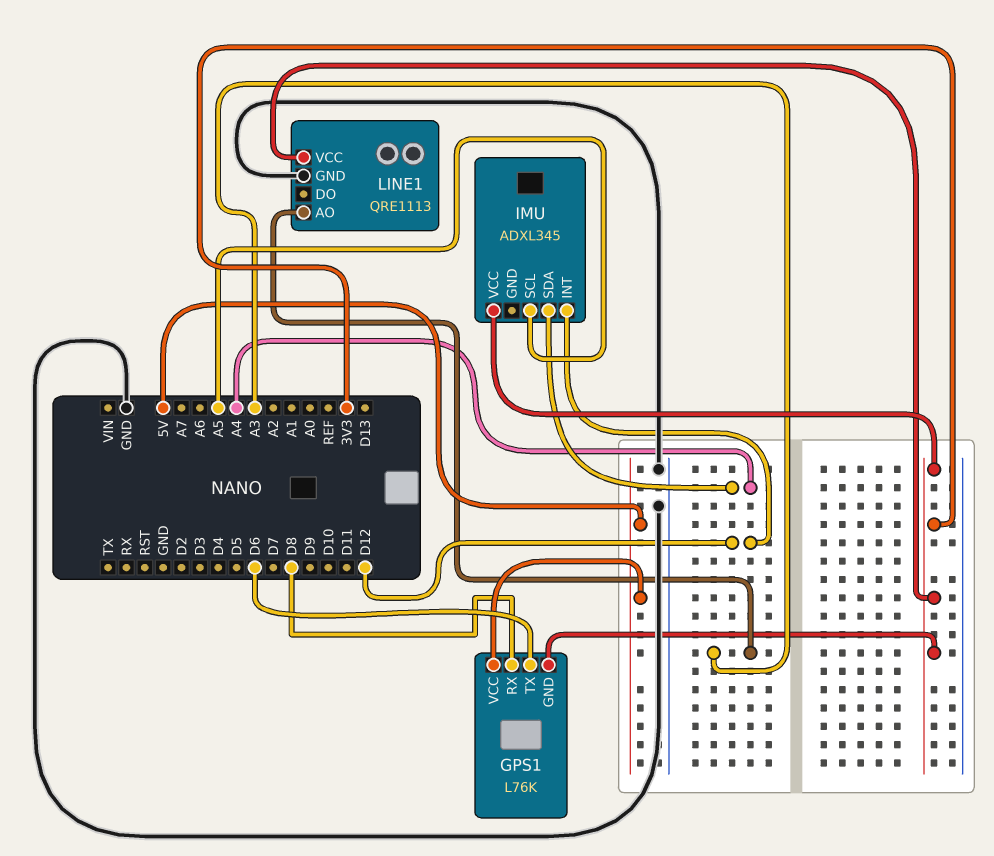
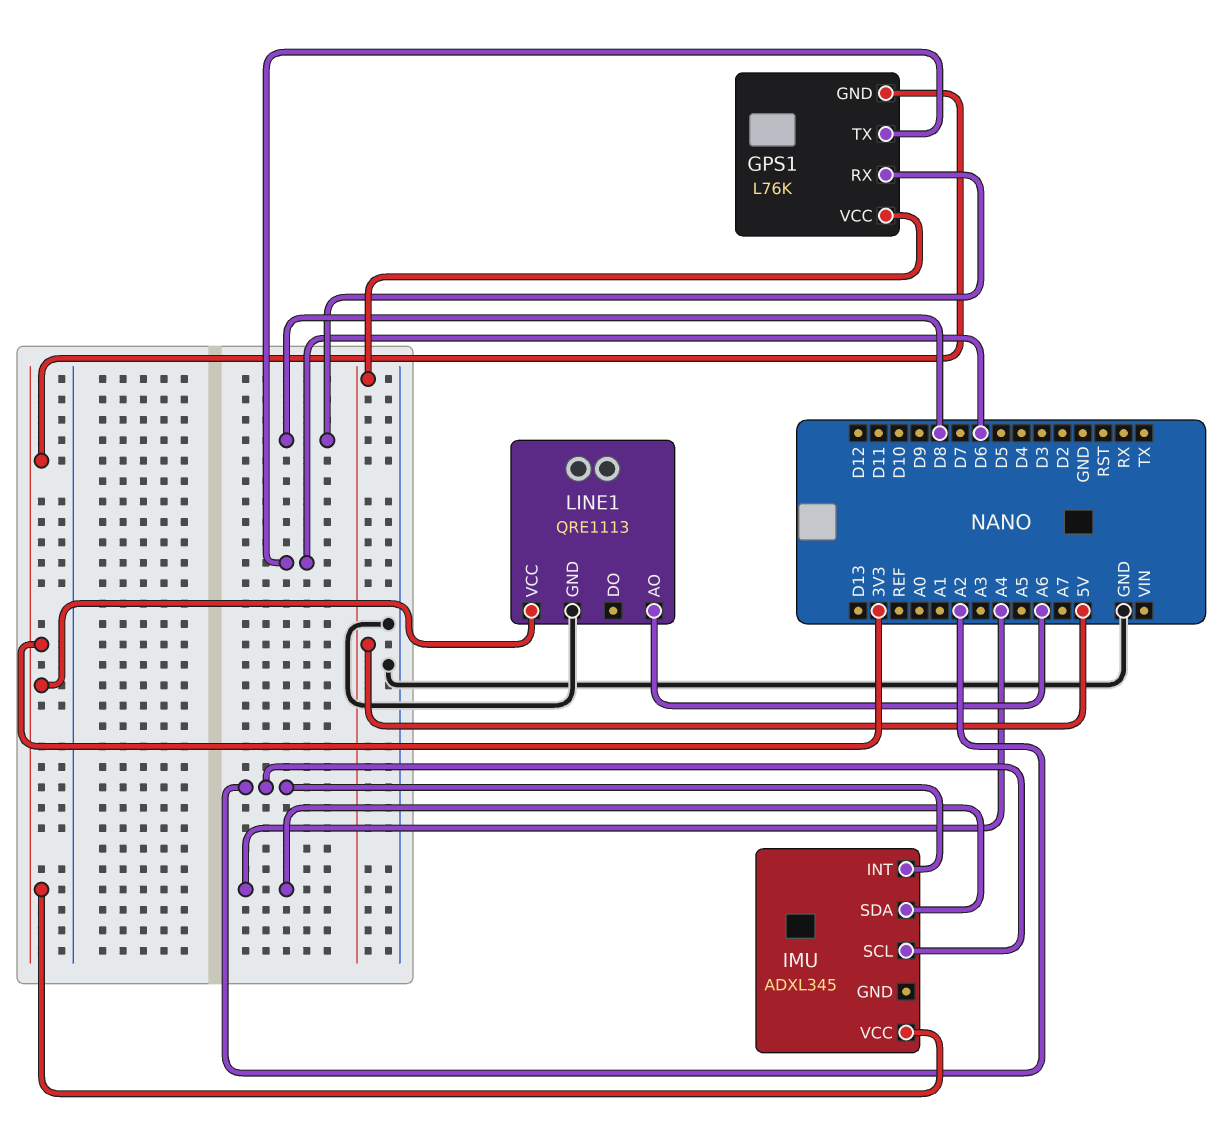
IMU pin INT: D12 -> A2
IMU pin SCL: A5 -> A2
LINE1 pin AO: A3 -> A6

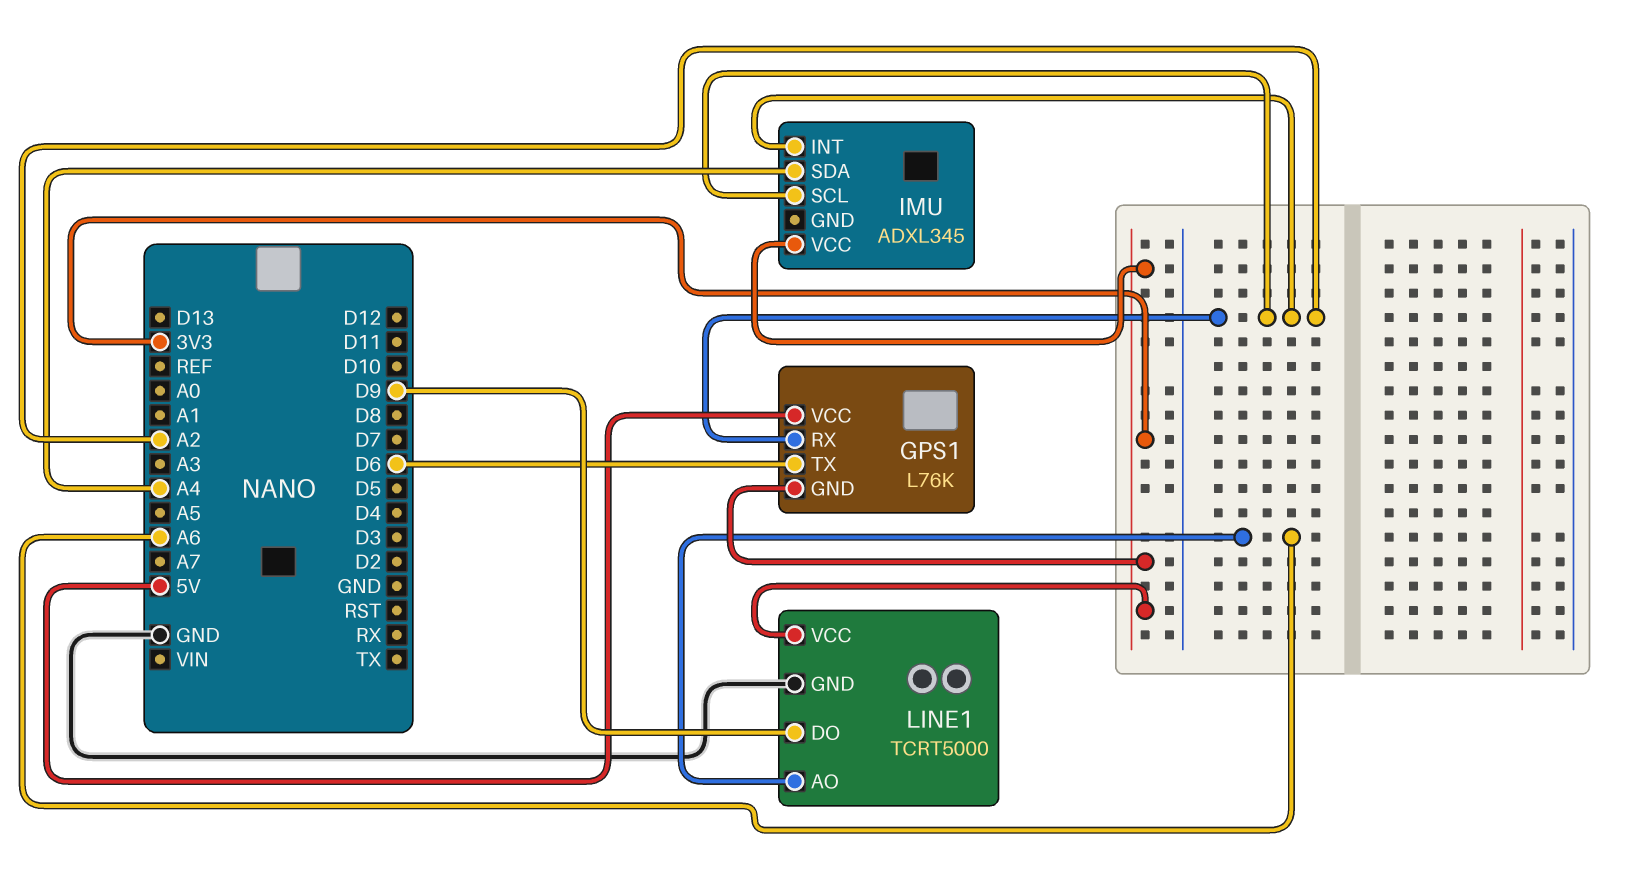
GPS1 pin RX: D8 -> A2
LINE1: QRE1113 -> TCRT5000
LINE1 pin DO: none -> D9

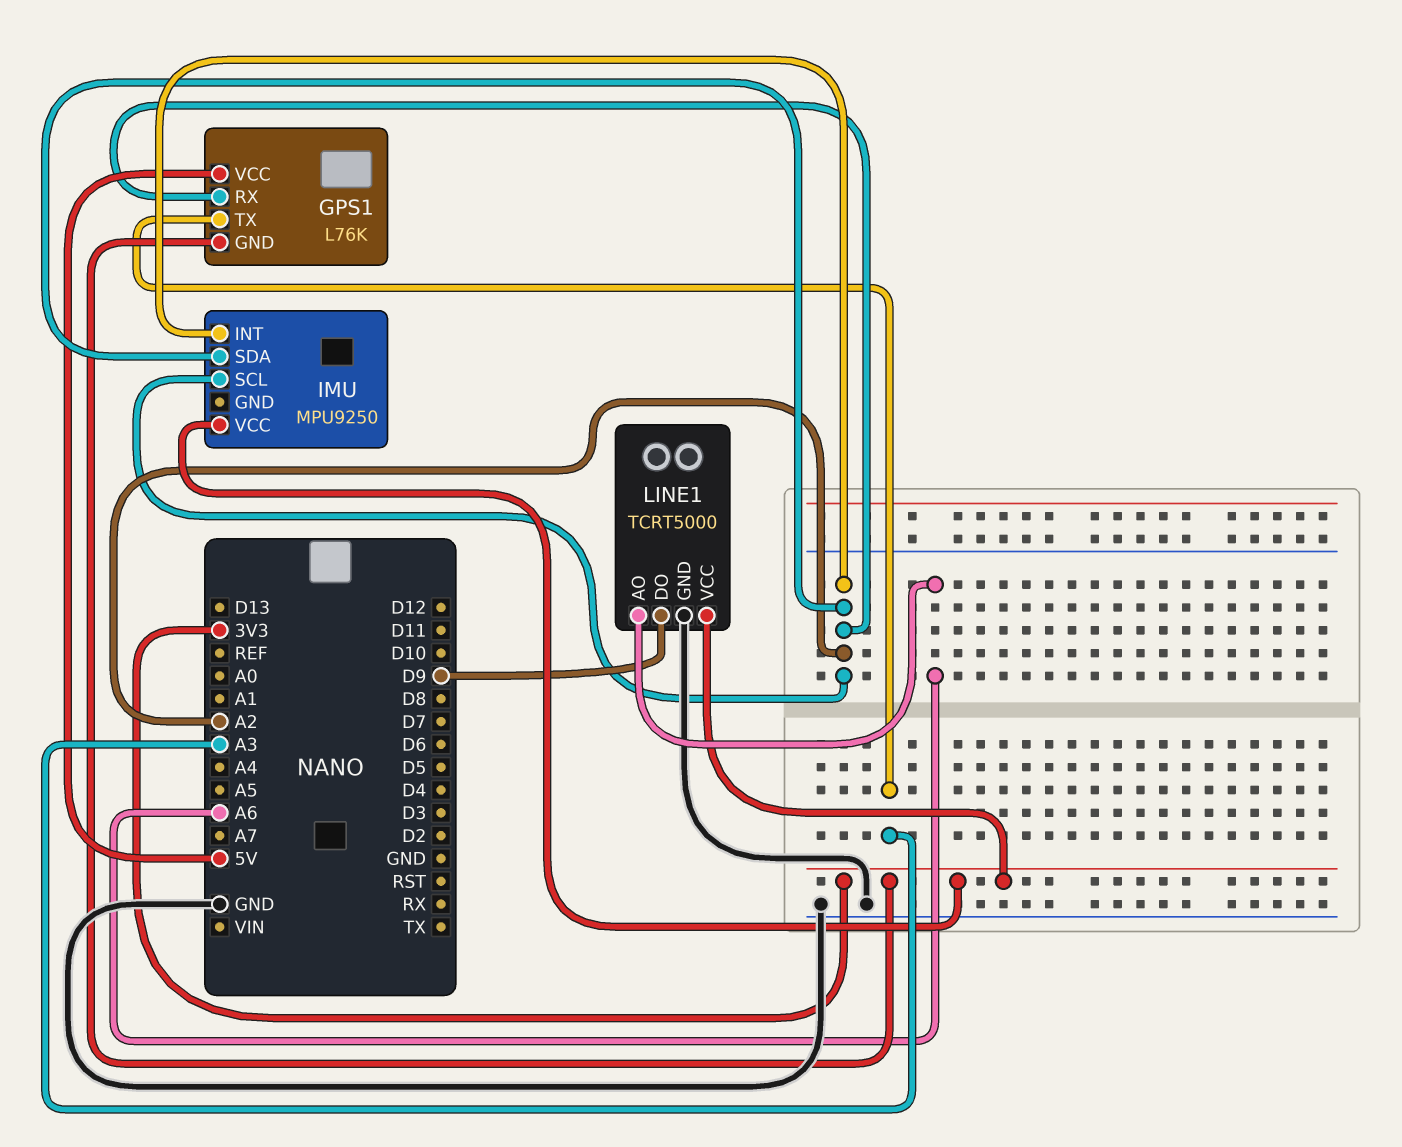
GPS1 pin TX: D6 -> A3
IMU: ADXL345 -> MPU9250
IMU pin SDA: A4 -> A2

